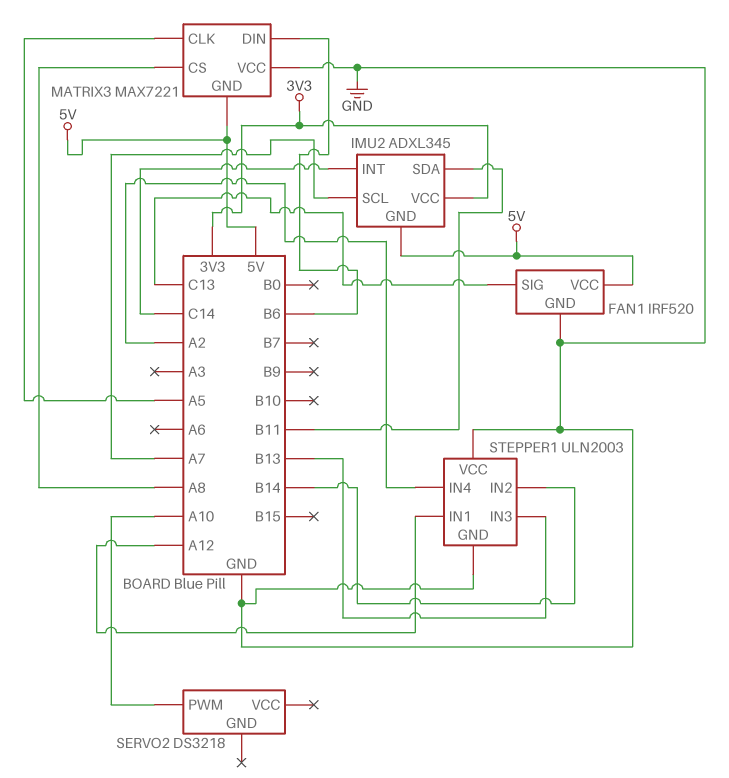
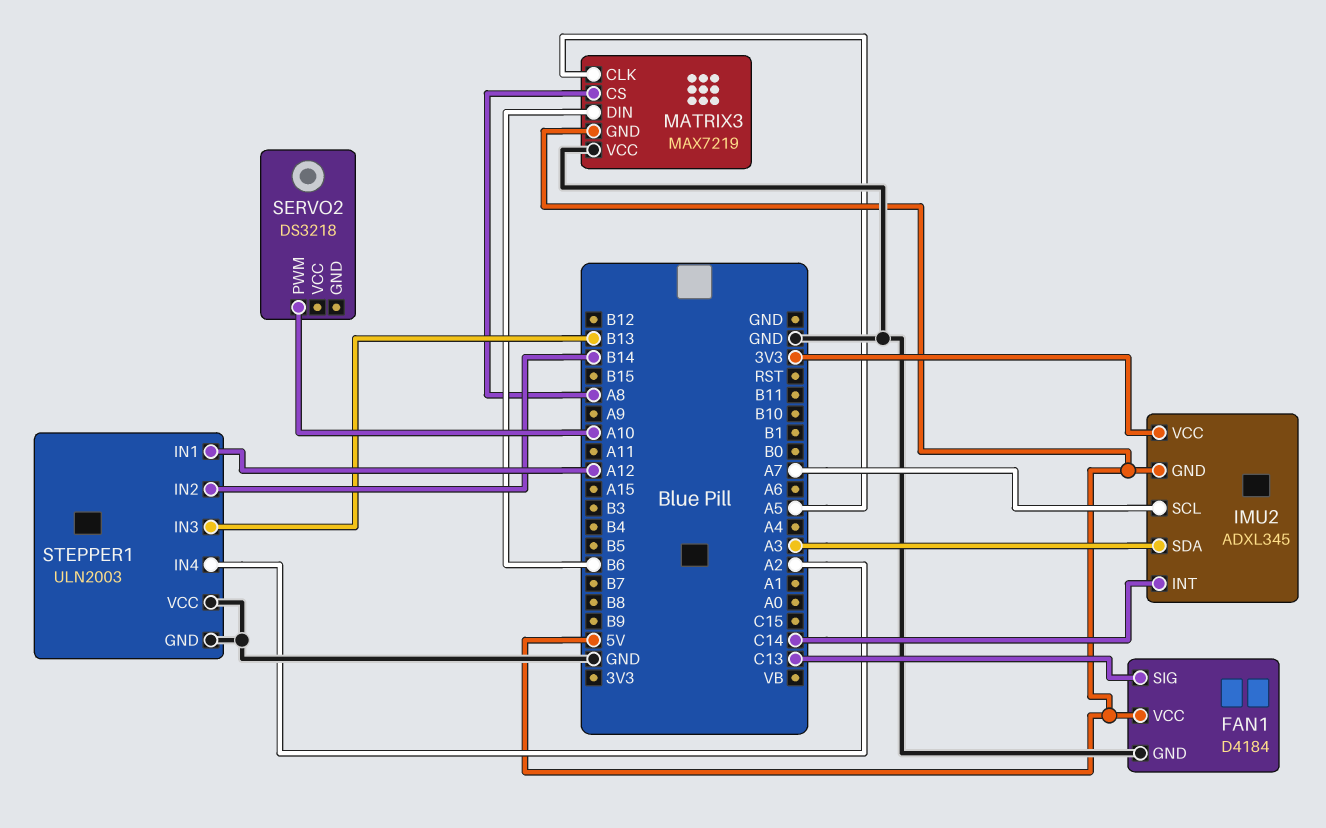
FAN1: IRF520 -> D4184
IMU2 pin SDA: B11 -> A3
MATRIX3: MAX7221 -> MAX7219

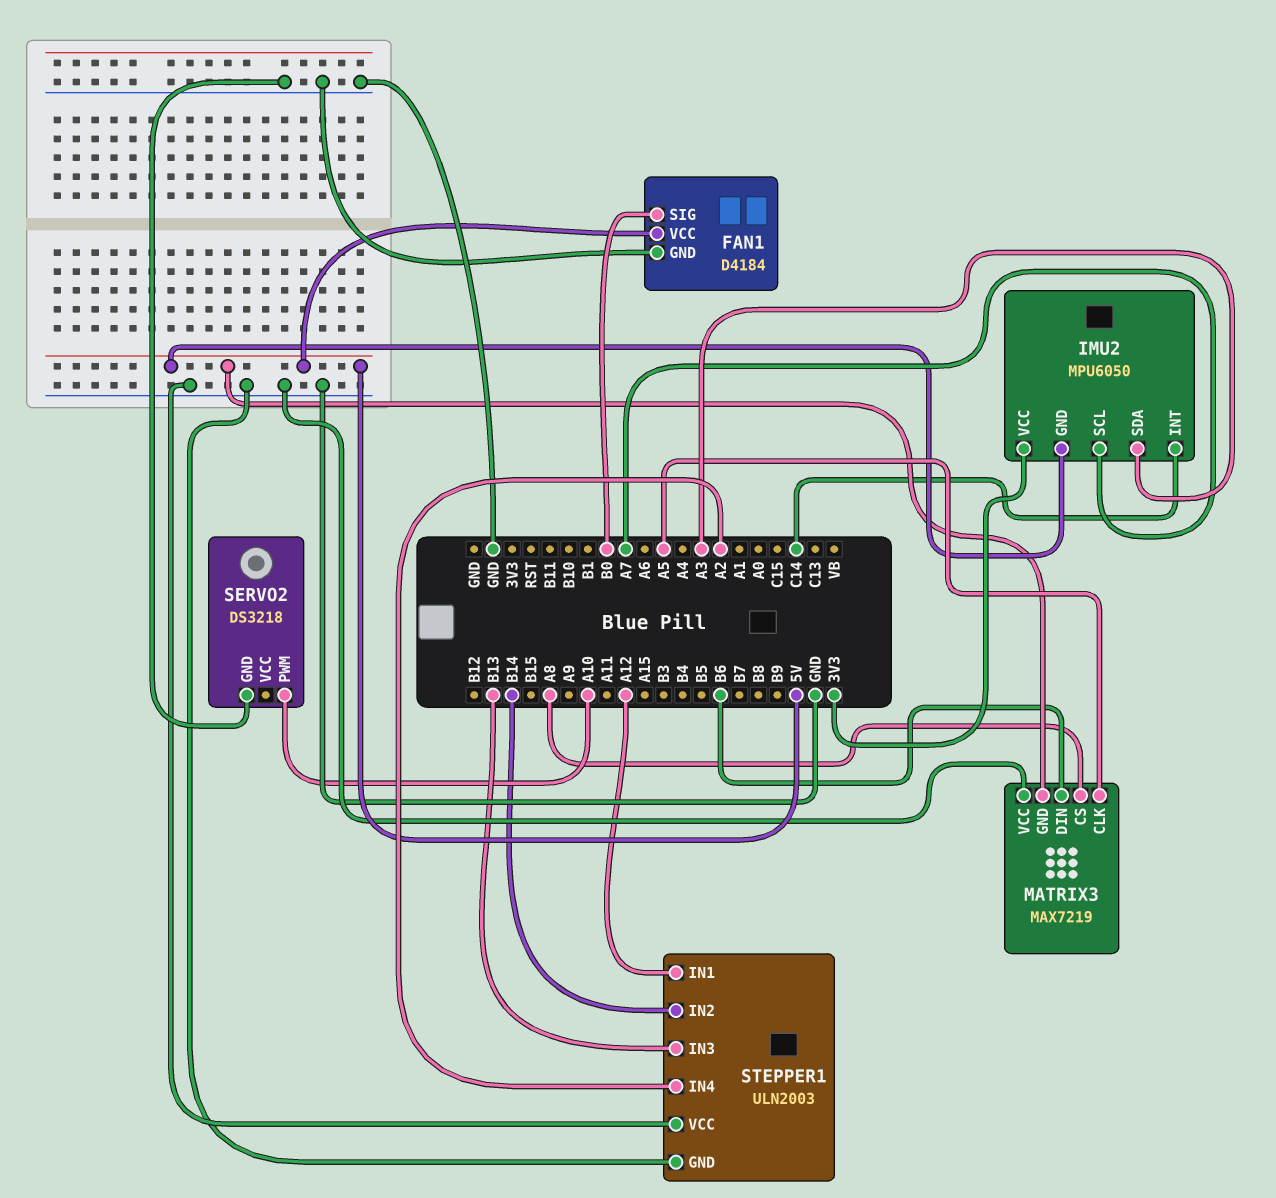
FAN1 pin SIG: C13 -> B0
IMU2: ADXL345 -> MPU6050
SERVO2 pin GND: none -> GND

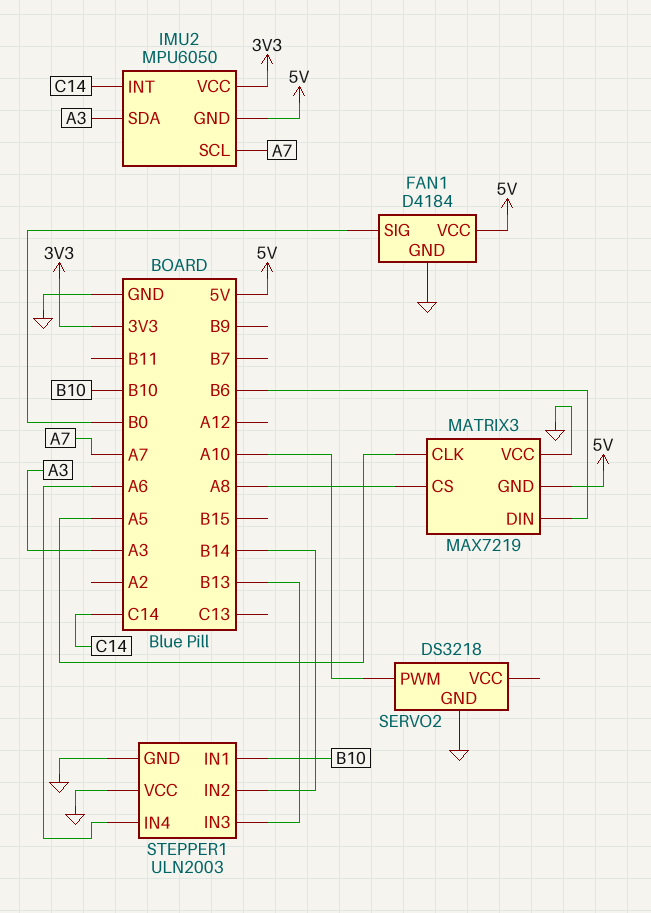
STEPPER1 pin IN1: A12 -> B10
STEPPER1 pin IN4: A2 -> A6

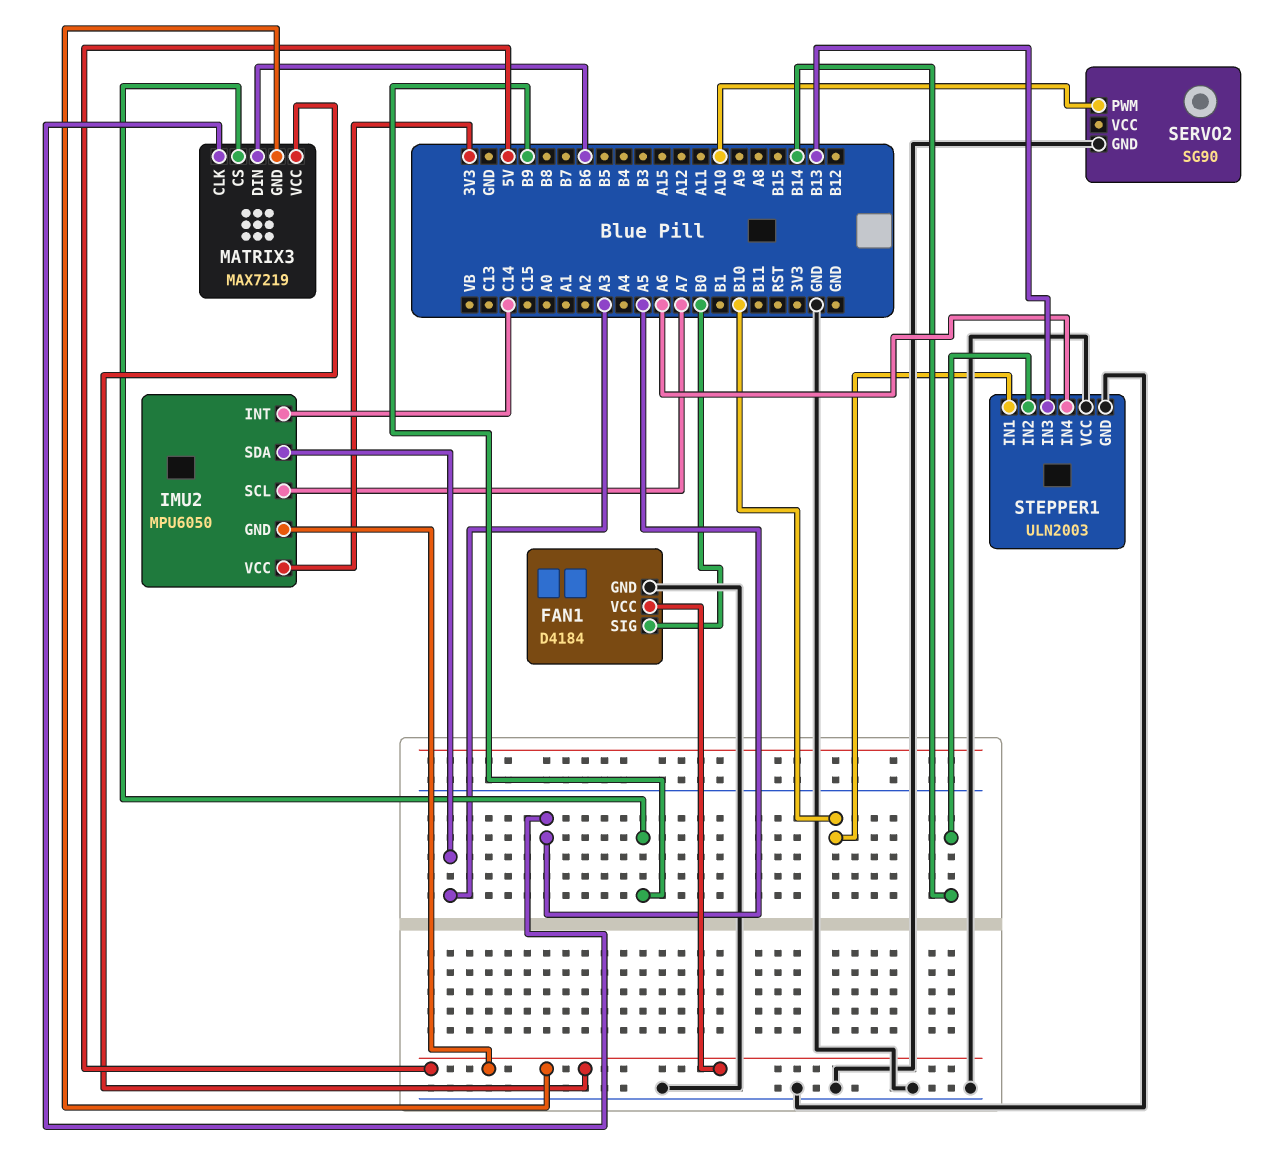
MATRIX3 pin CS: A8 -> B9
MATRIX3 pin VCC: GND -> 5V
SERVO2: DS3218 -> SG90

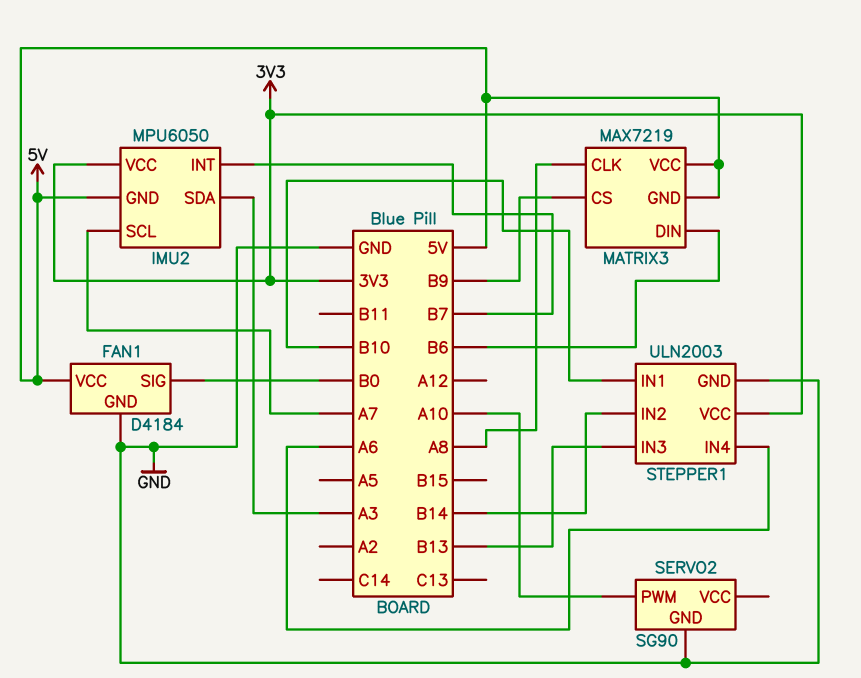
IMU2 pin INT: C14 -> B7
MATRIX3 pin CLK: A5 -> A8
STEPPER1 pin VCC: GND -> 3V3

